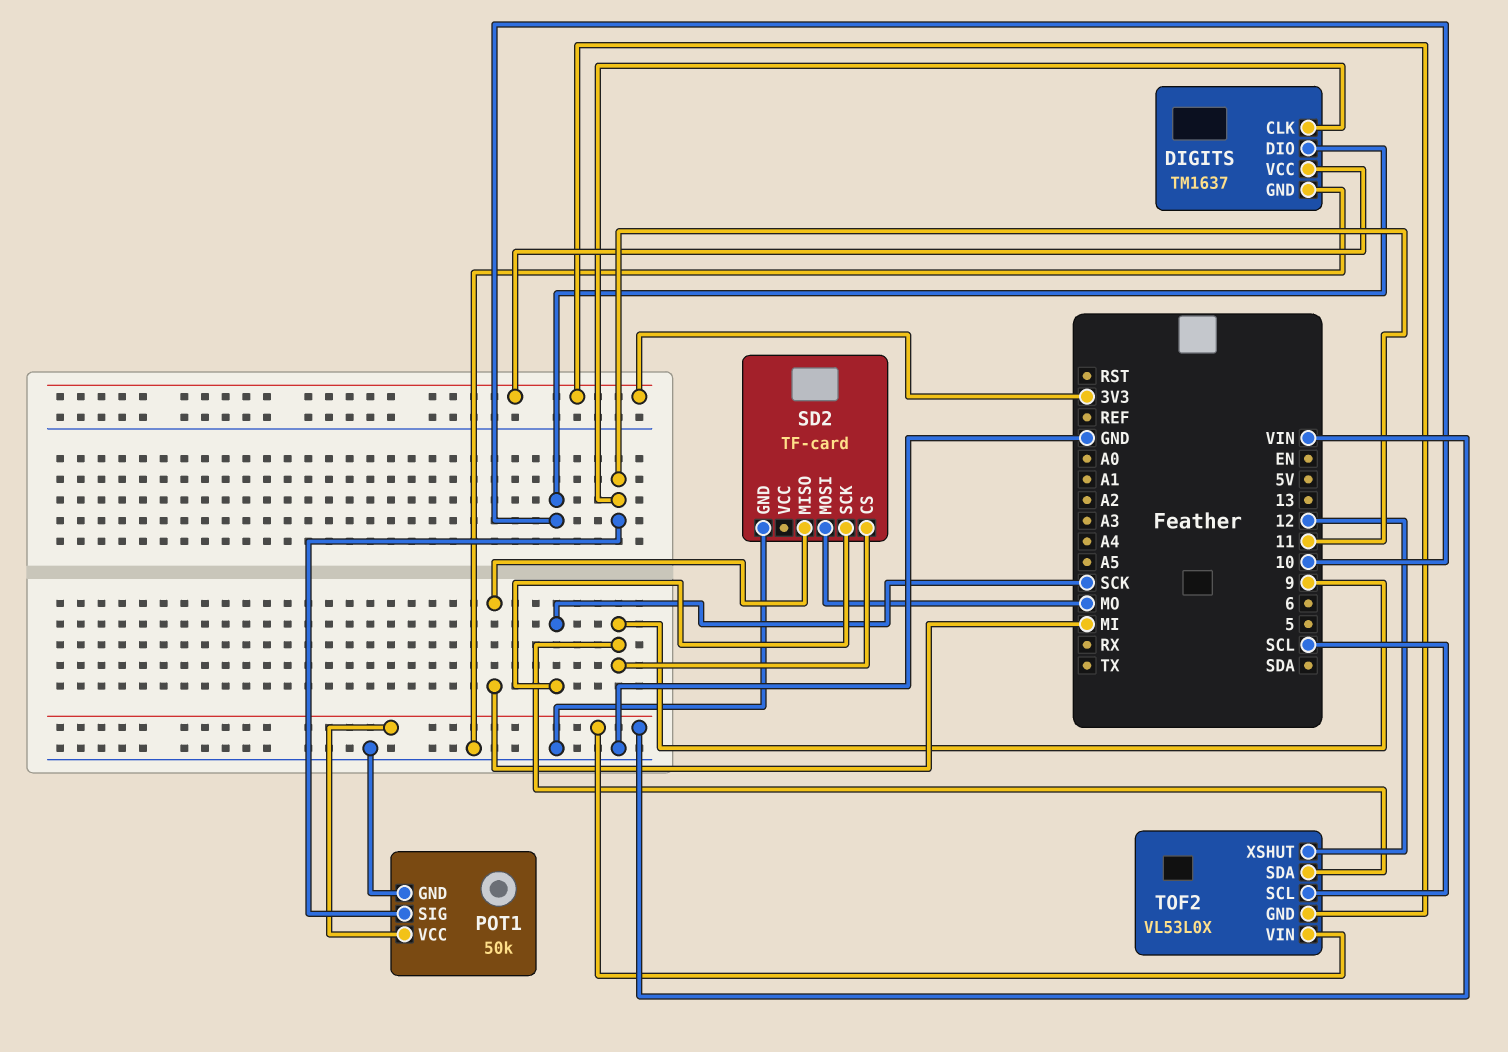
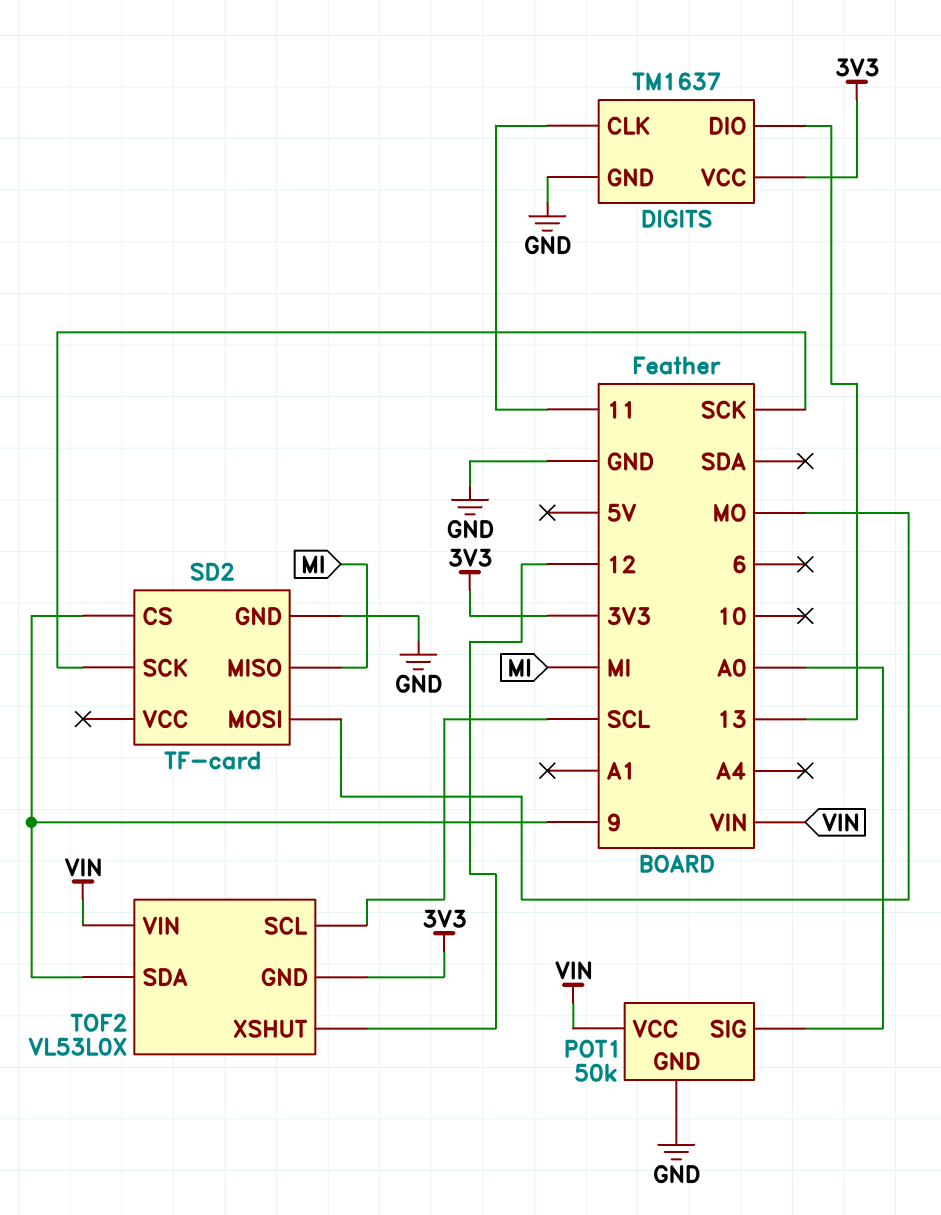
DIGITS pin DIO: 10 -> 13
POT1 pin SIG: 11 -> A0

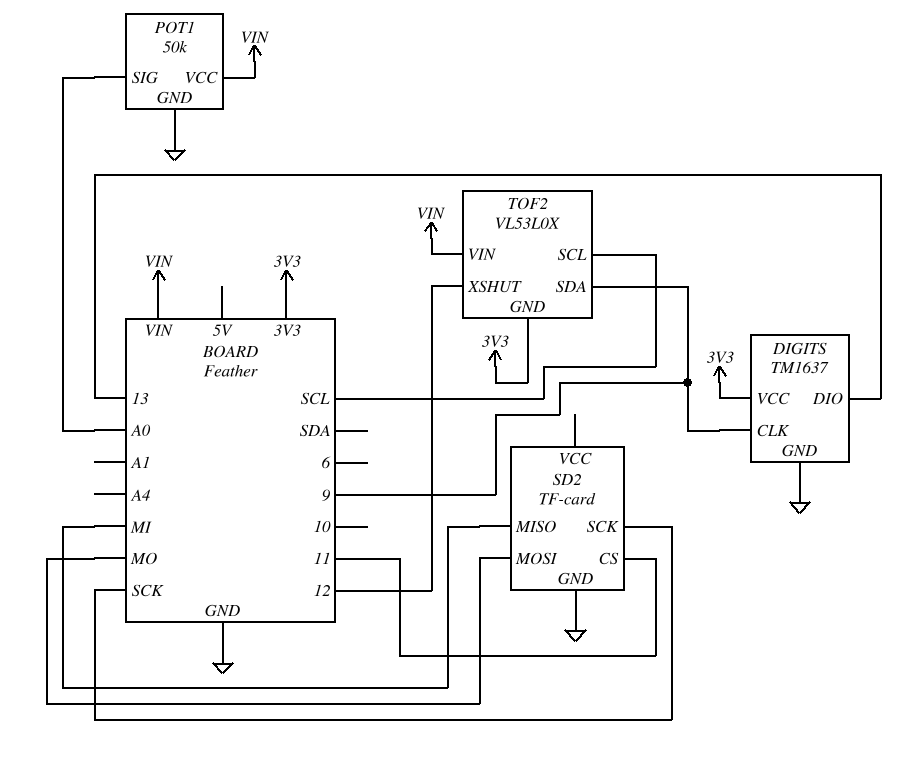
DIGITS pin CLK: 11 -> 9
SD2 pin CS: 9 -> 11

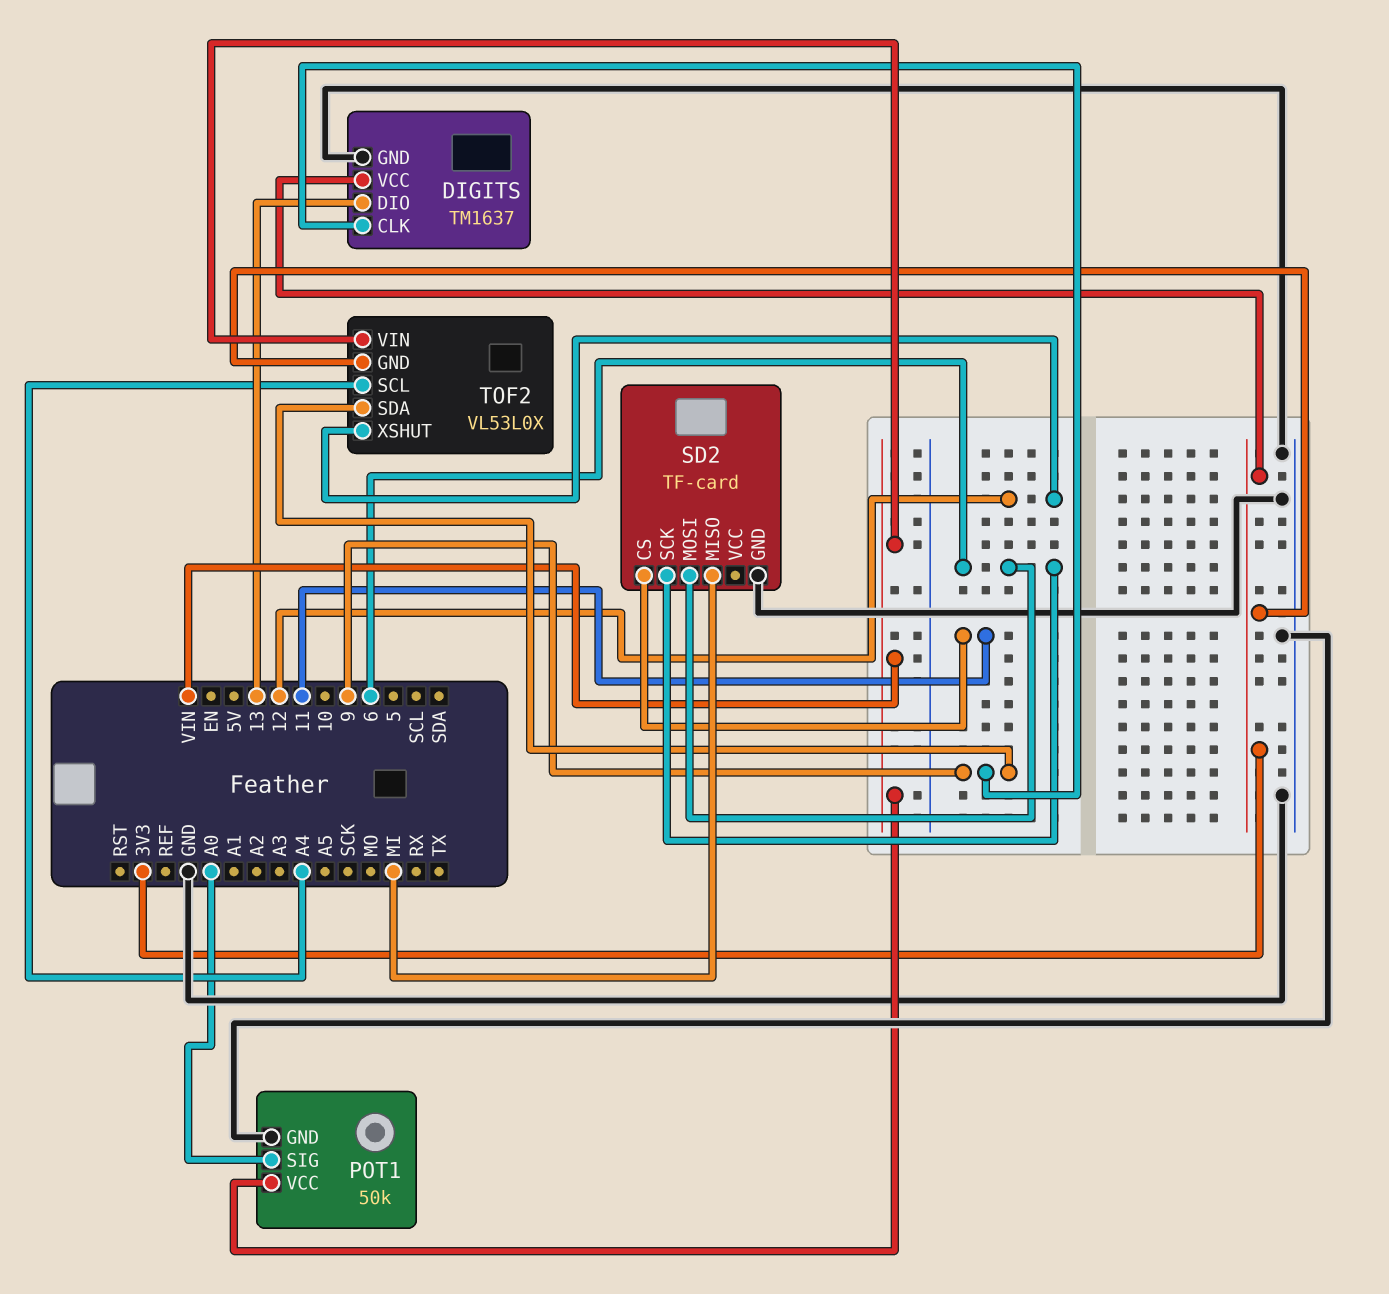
SD2 pin MOSI: MO -> 6
SD2 pin SCK: SCK -> 6
TOF2 pin SCL: SCL -> A4

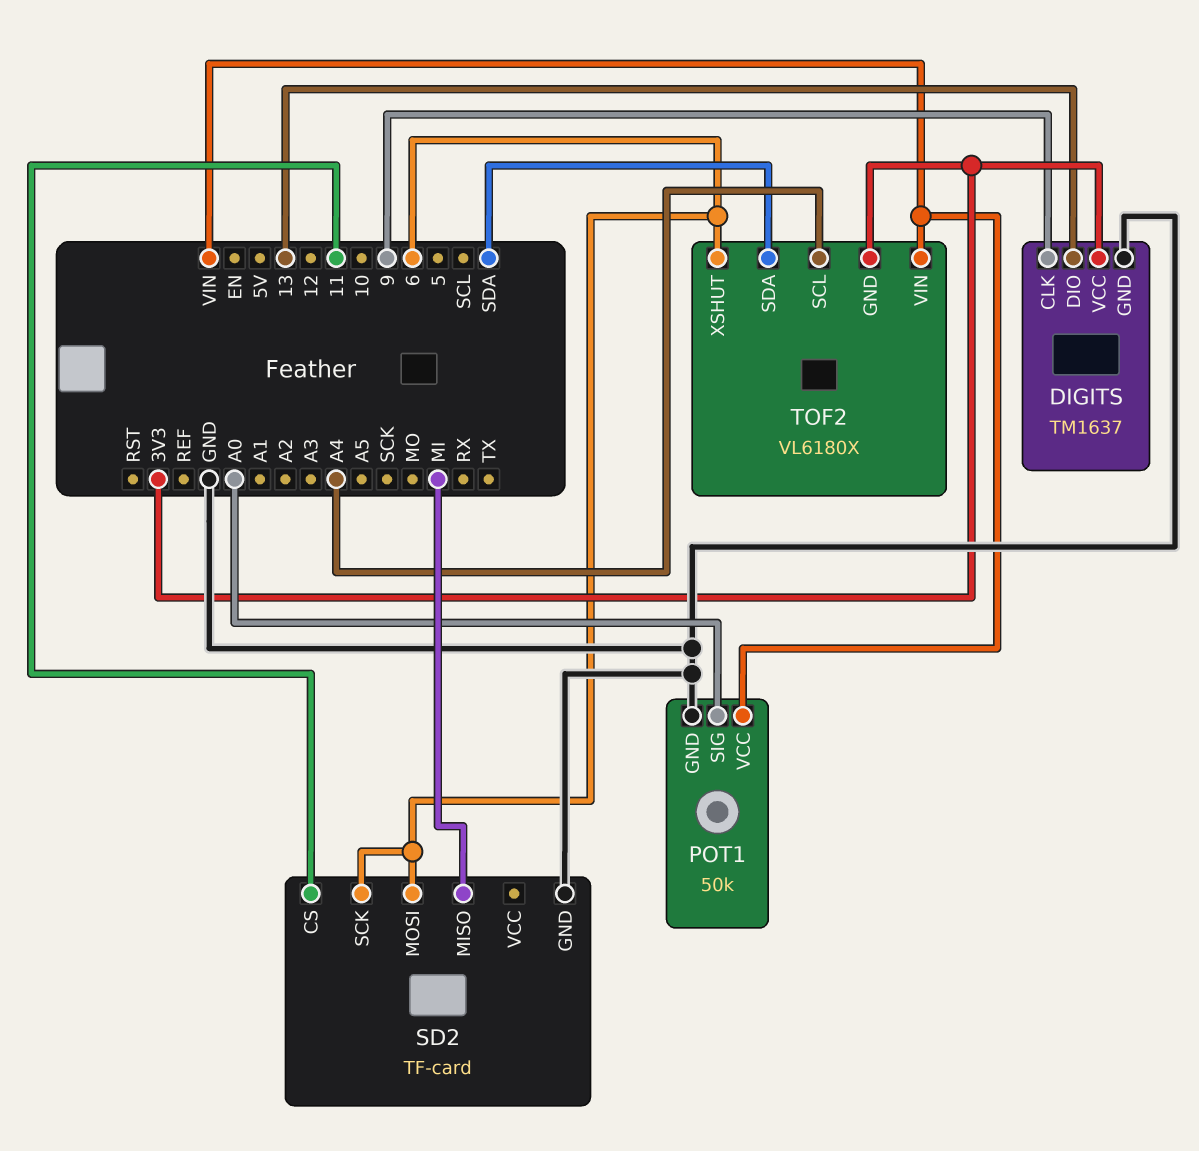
TOF2: VL53L0X -> VL6180X
TOF2 pin SDA: 9 -> SDA
TOF2 pin XSHUT: 12 -> 6

